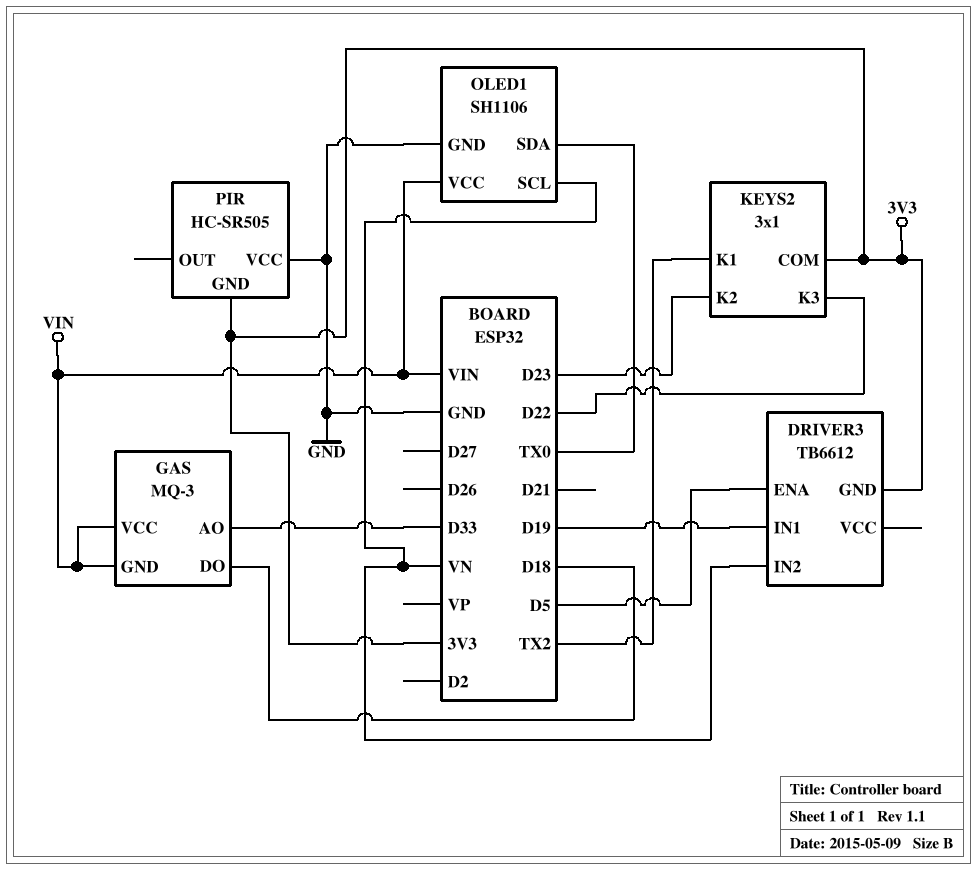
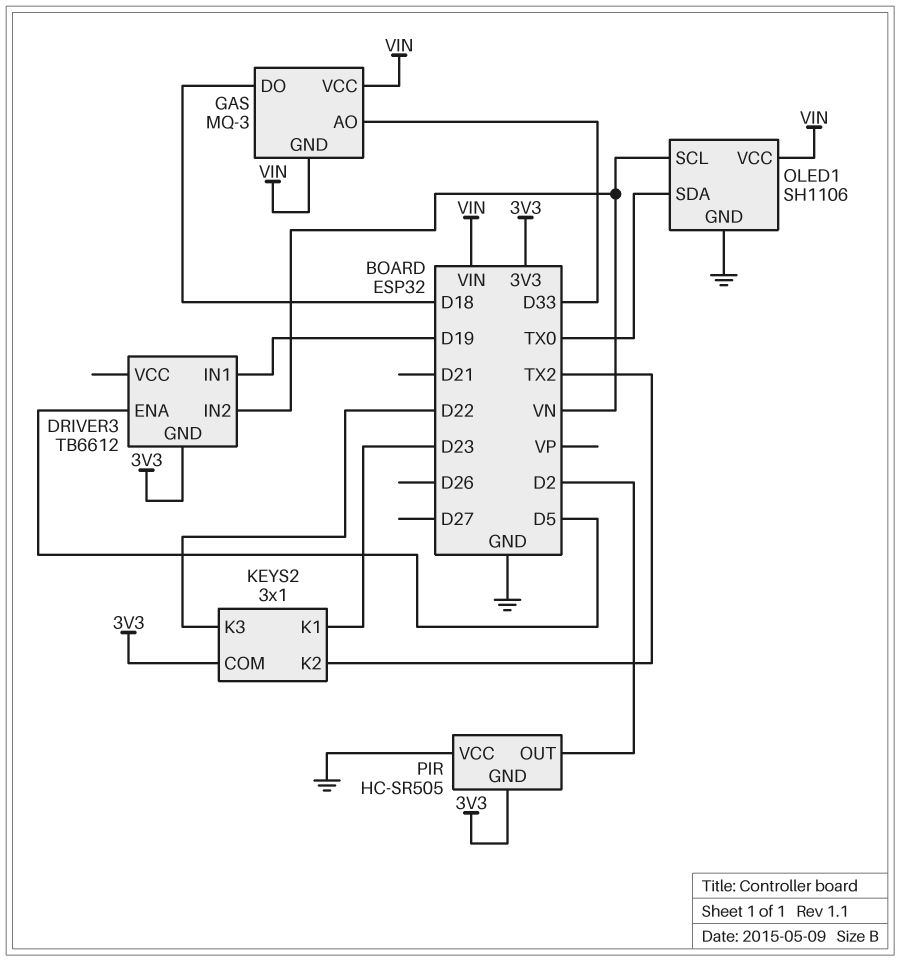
KEYS2 pin K1: TX2 -> D23
KEYS2 pin K2: D23 -> TX2
PIR pin OUT: none -> D2

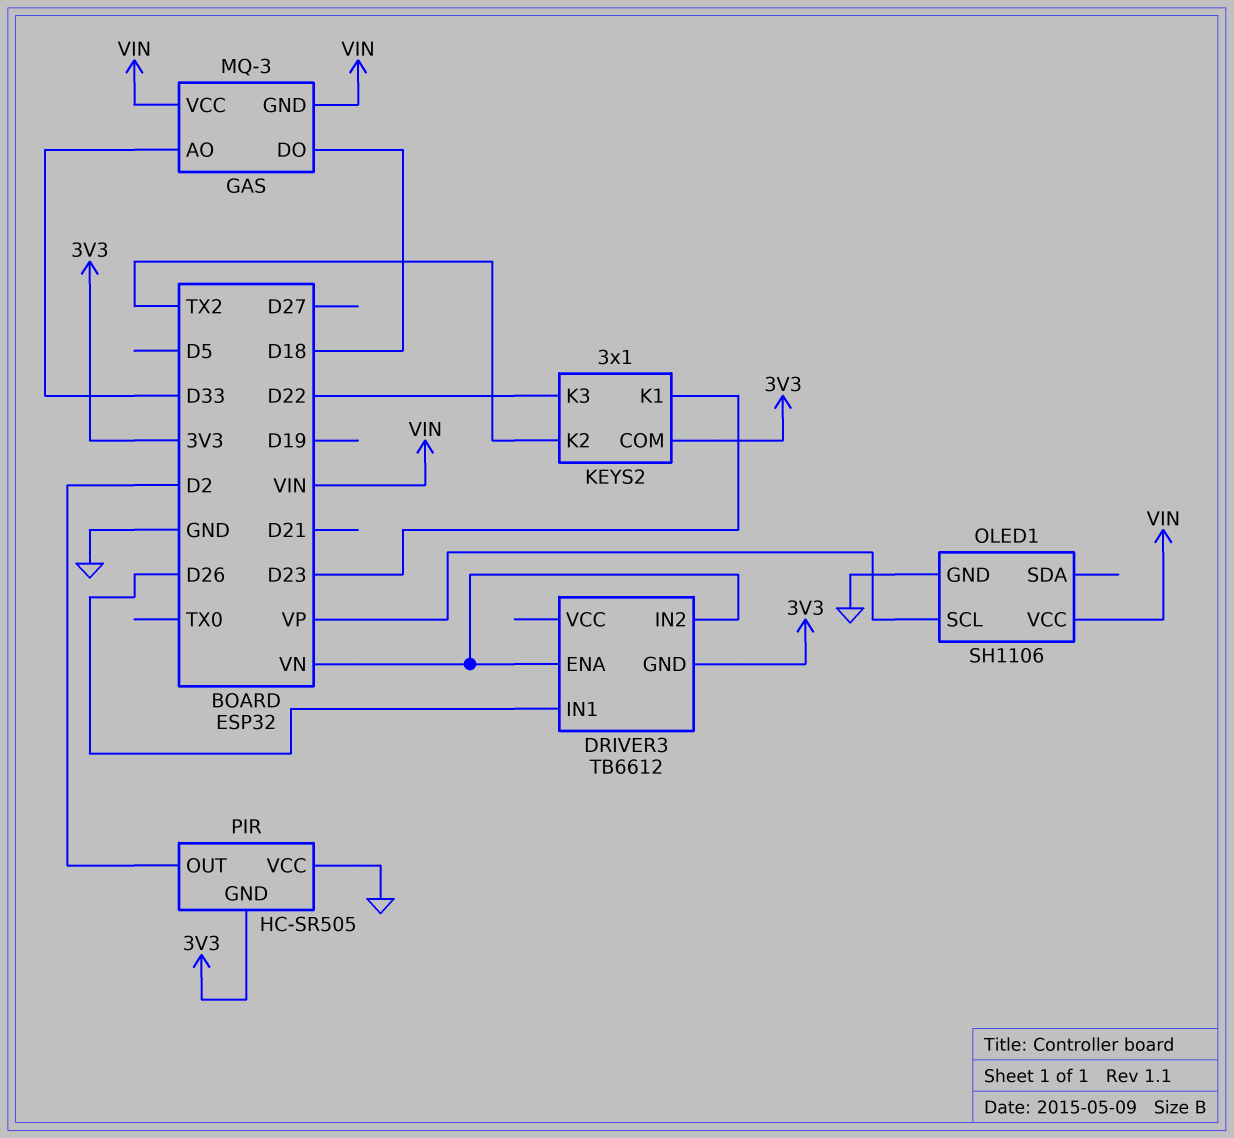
DRIVER3 pin ENA: D5 -> VN
DRIVER3 pin IN1: D19 -> D26
OLED1 pin SCL: VN -> VP
OLED1 pin SDA: TX0 -> none

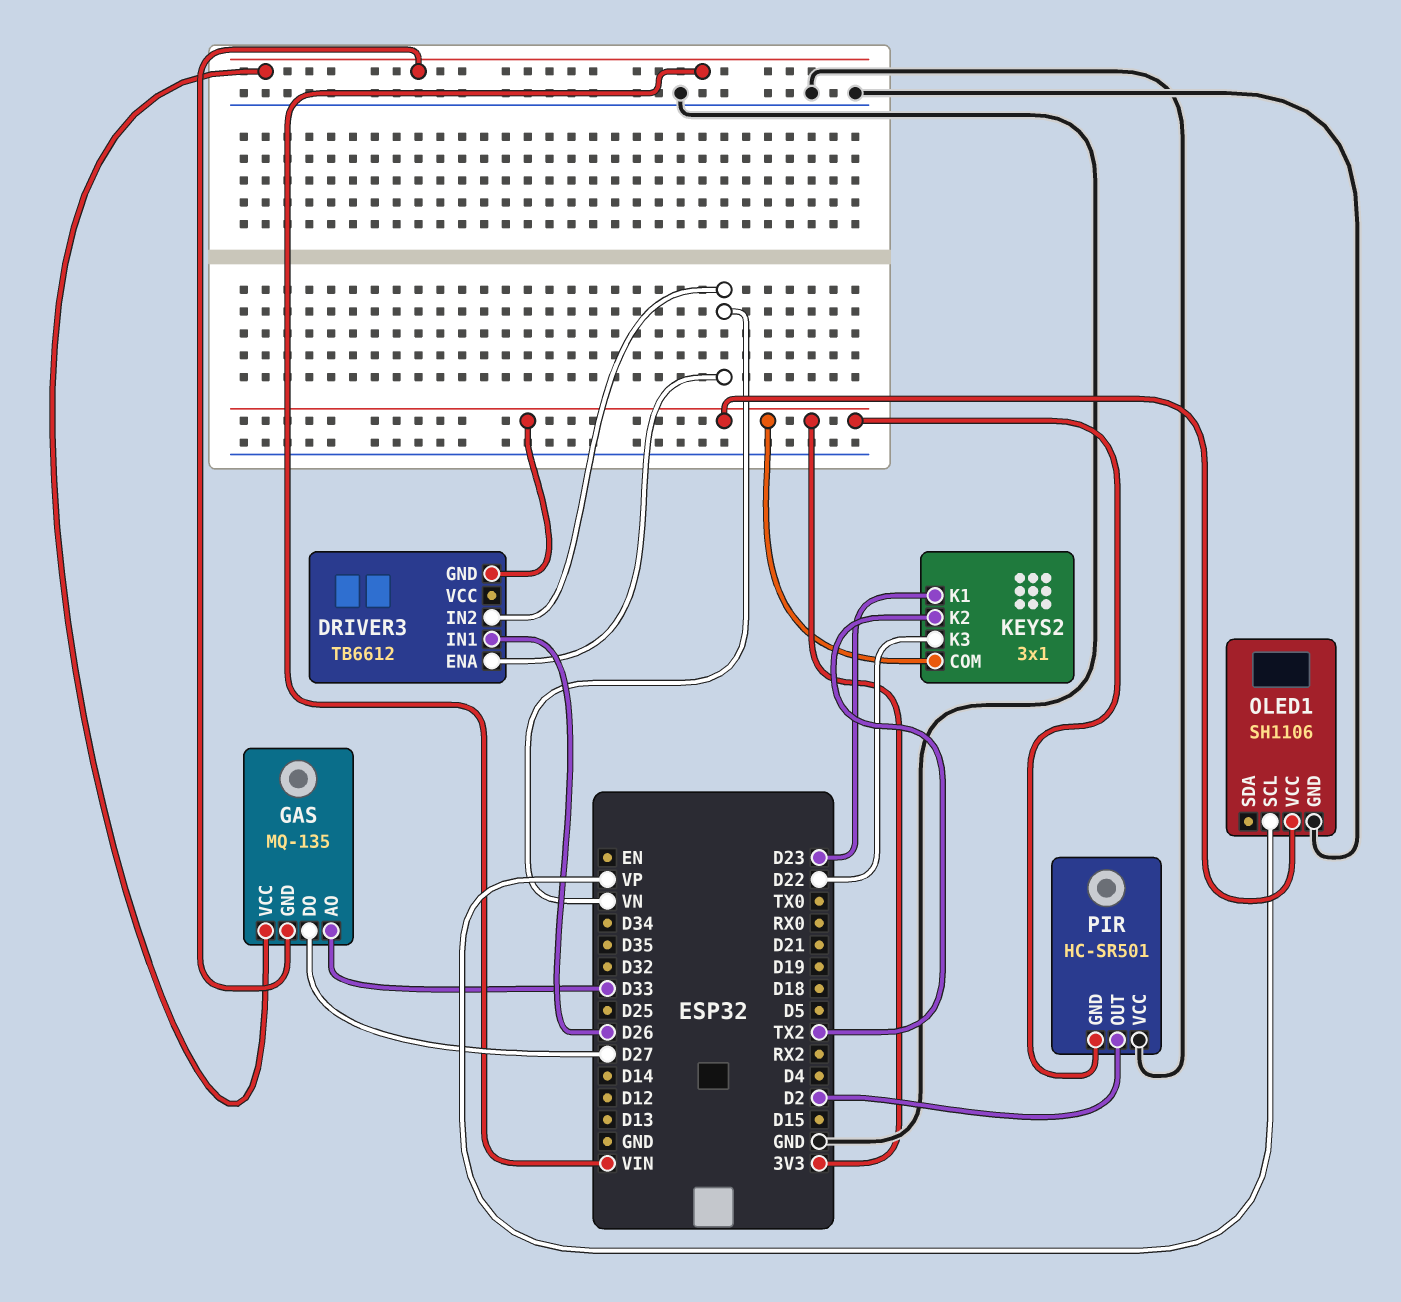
GAS: MQ-3 -> MQ-135
GAS pin DO: D18 -> D27
OLED1 pin VCC: VIN -> 3V3
PIR: HC-SR505 -> HC-SR501

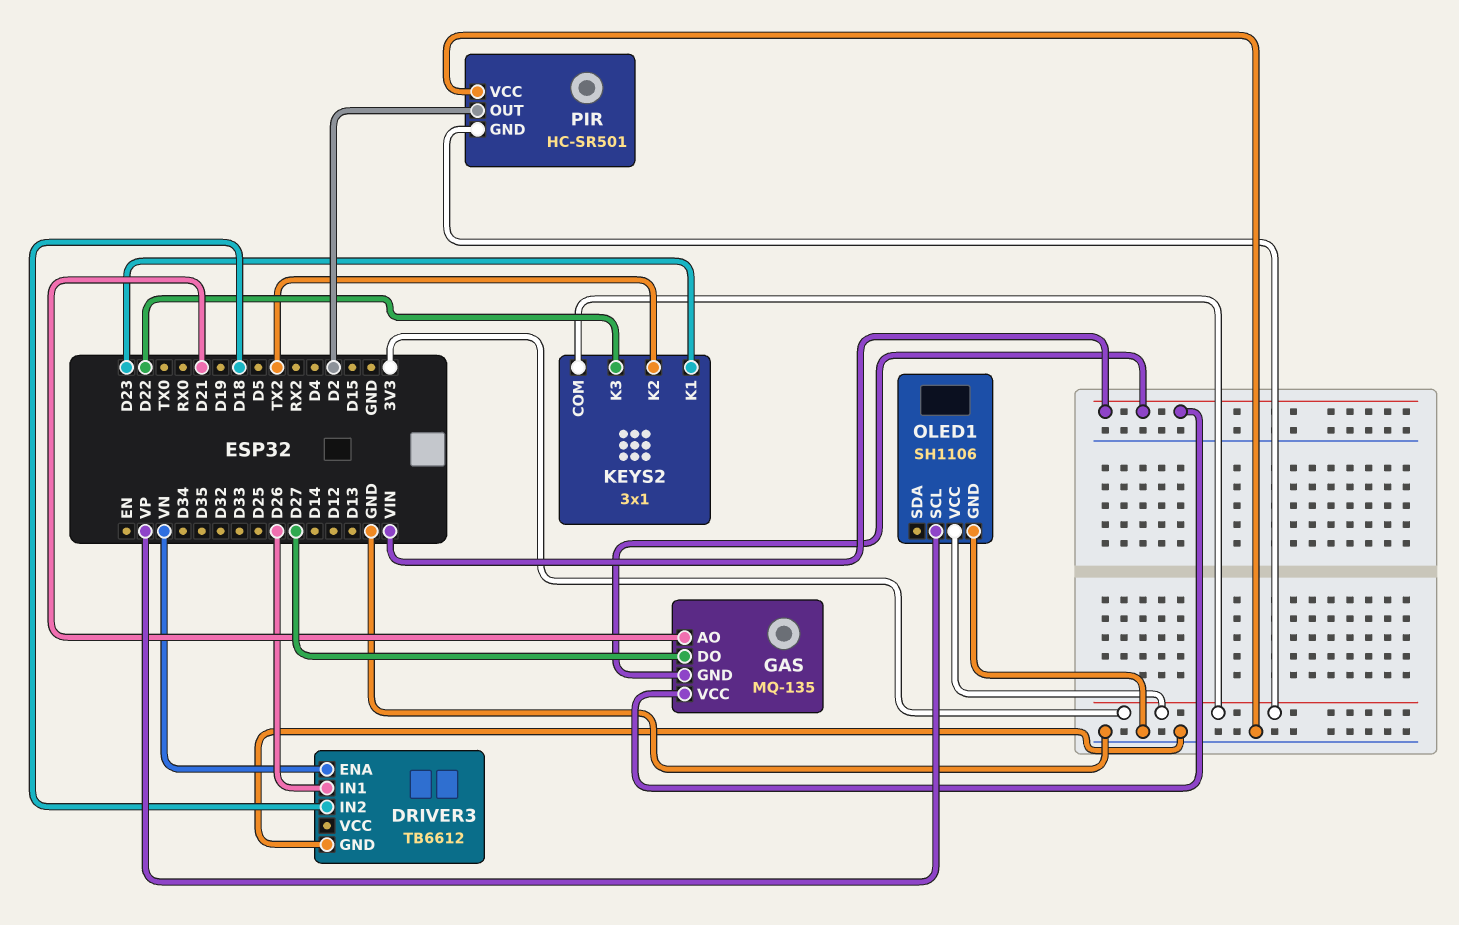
DRIVER3 pin GND: 3V3 -> GND
DRIVER3 pin IN2: VN -> D18
GAS pin AO: D33 -> D21

